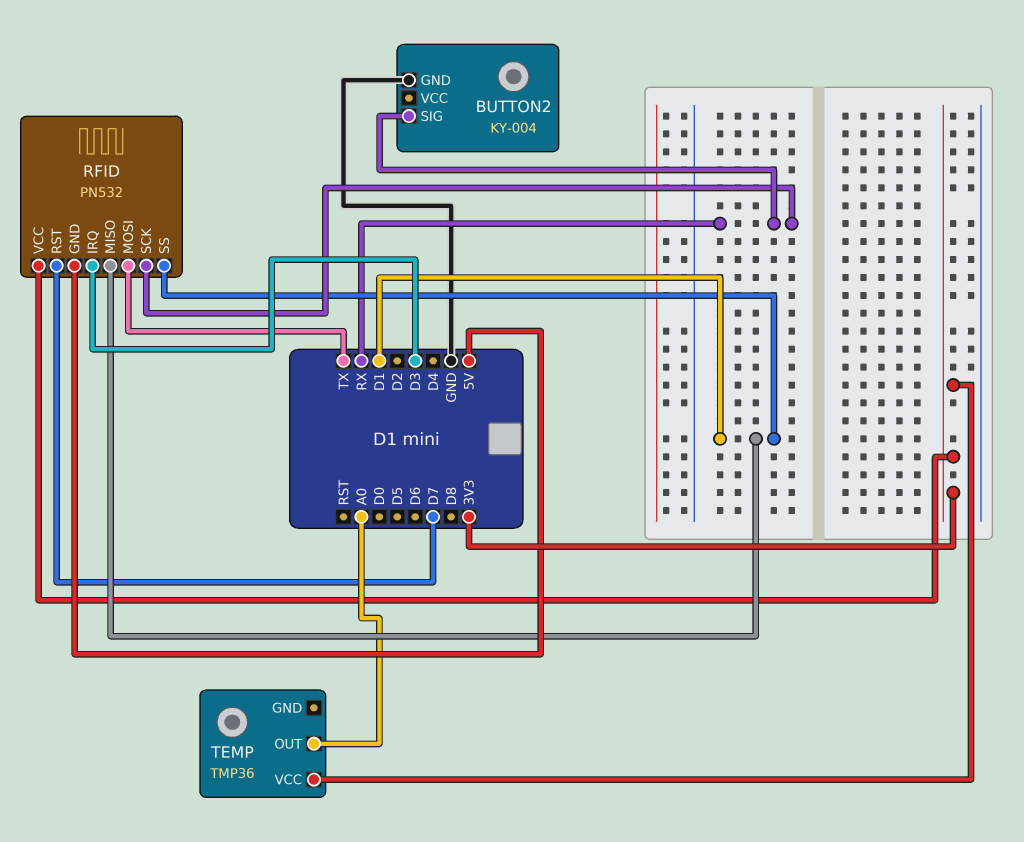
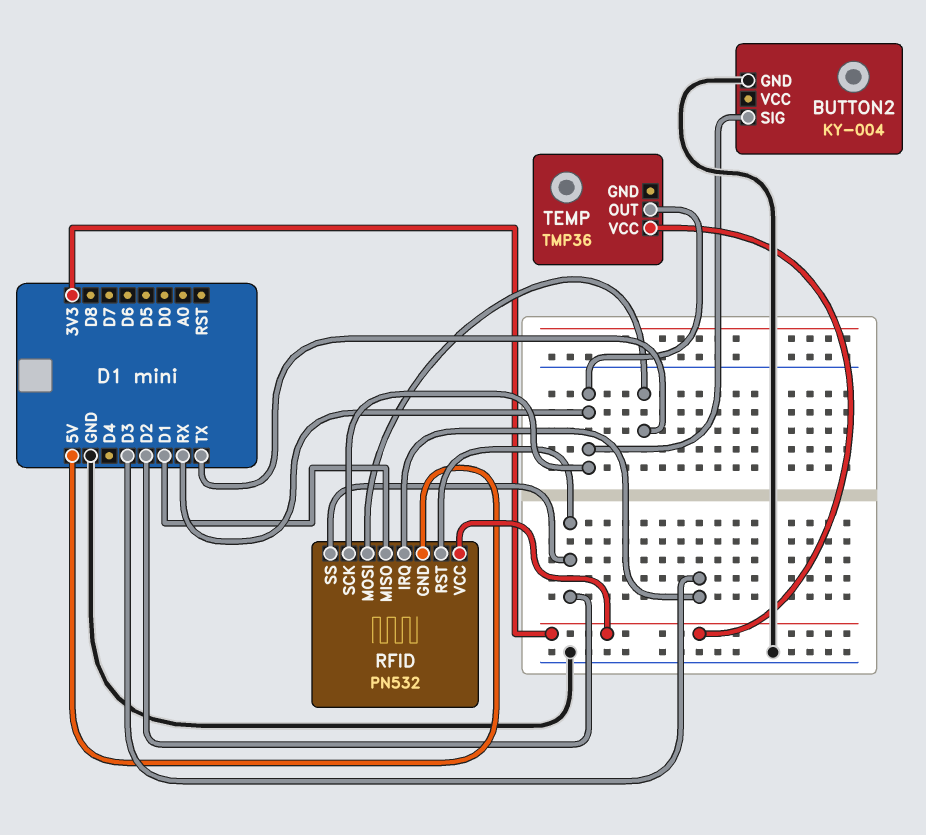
RFID pin RST: D7 -> D2
RFID pin SS: D1 -> D2
TEMP pin OUT: A0 -> RX

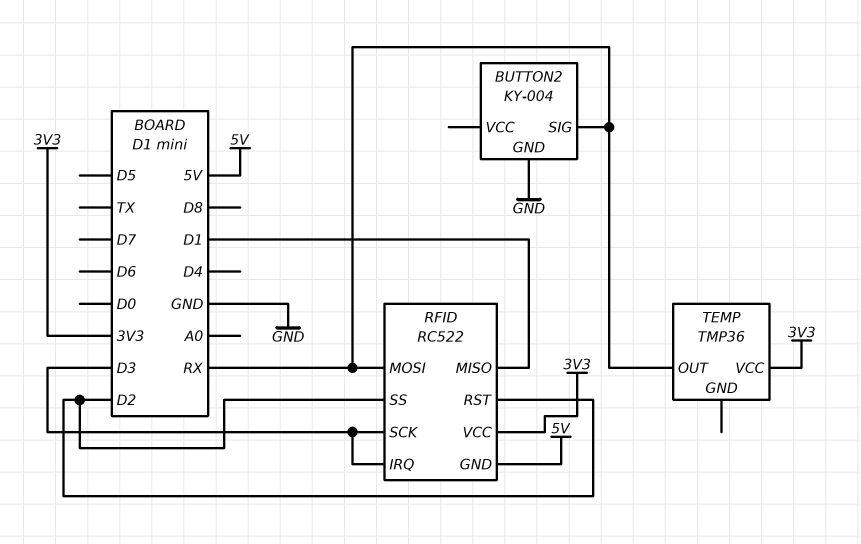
RFID: PN532 -> RC522
RFID pin MOSI: TX -> RX
RFID pin SCK: RX -> D3

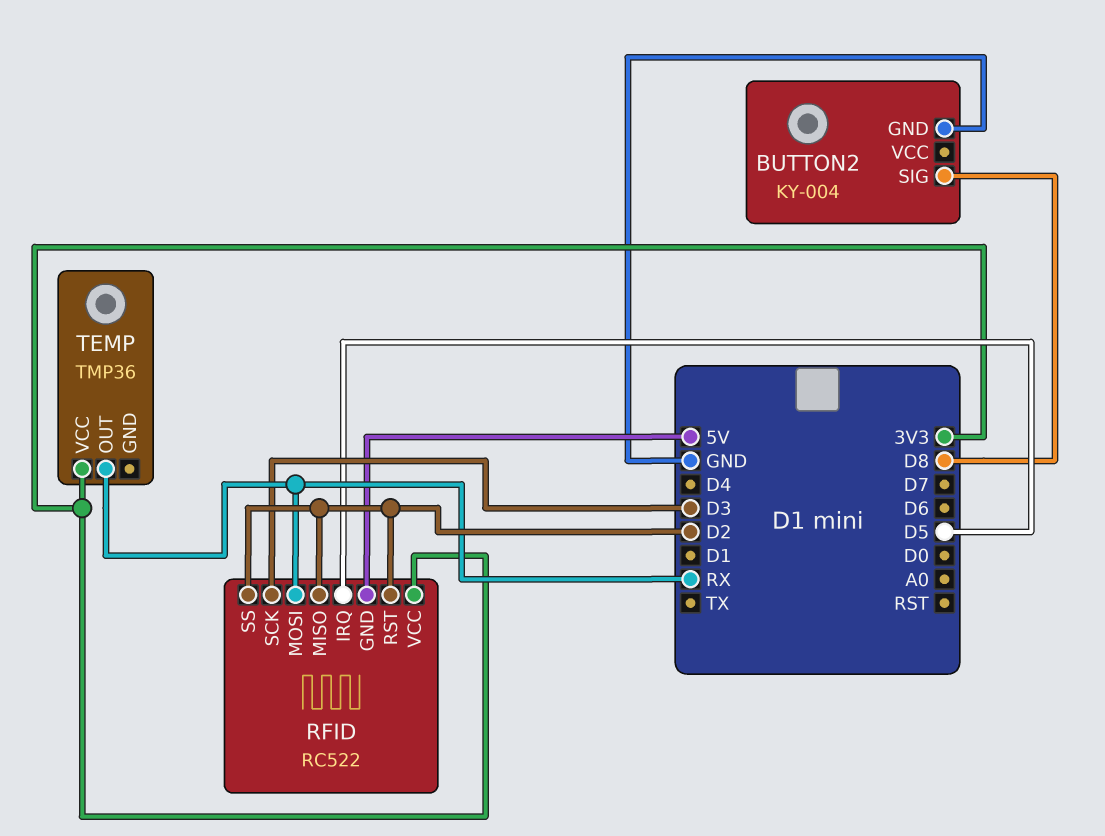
BUTTON2 pin SIG: RX -> D8
RFID pin IRQ: D3 -> D5
RFID pin MISO: D1 -> D2

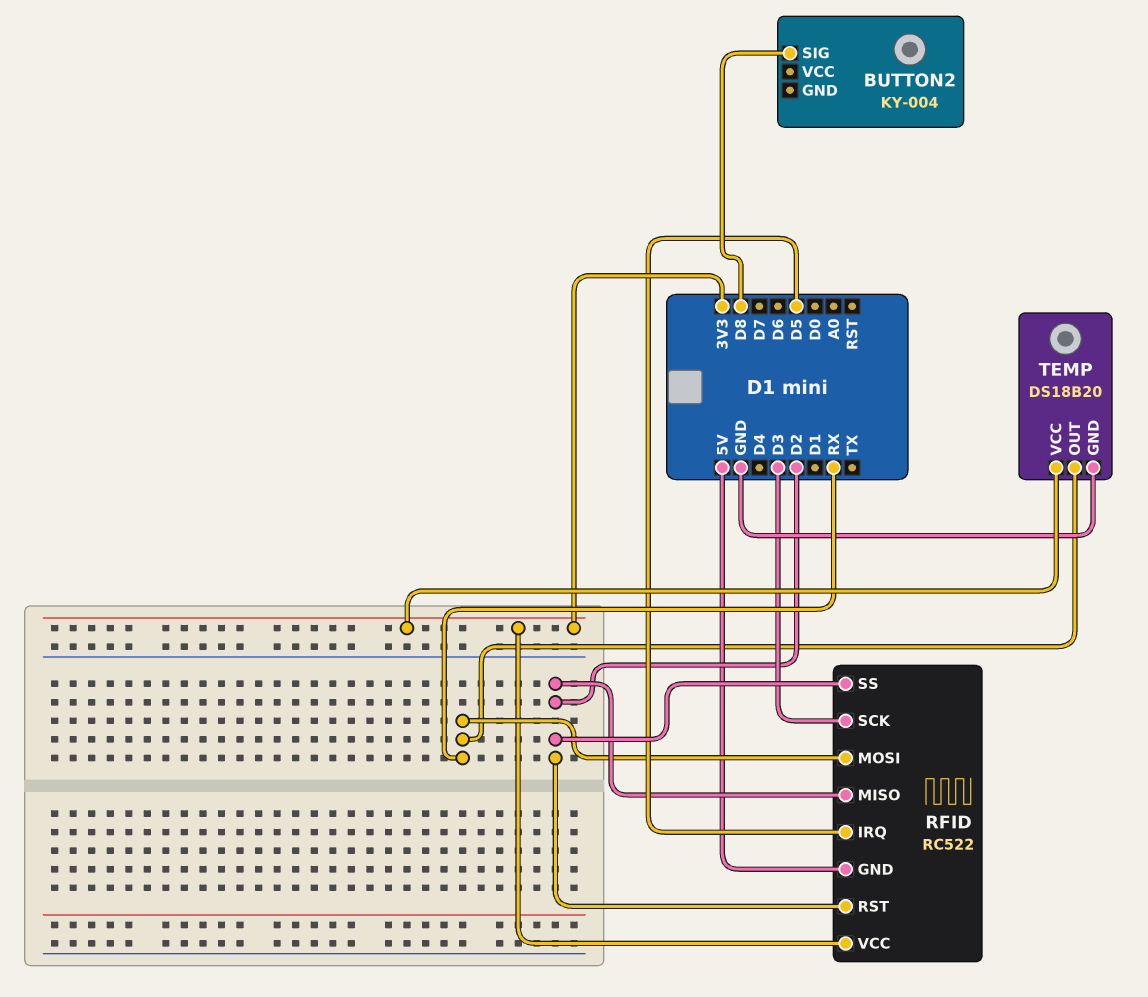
BUTTON2 pin GND: GND -> none
TEMP: TMP36 -> DS18B20
TEMP pin GND: none -> GND

